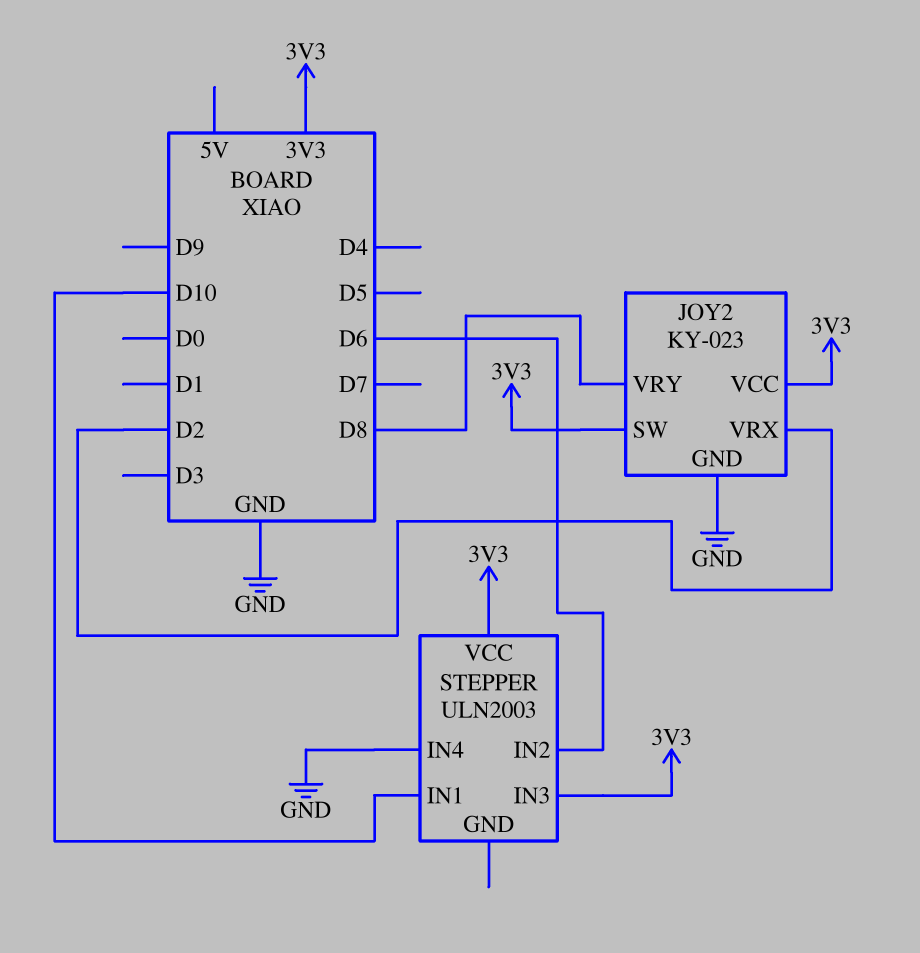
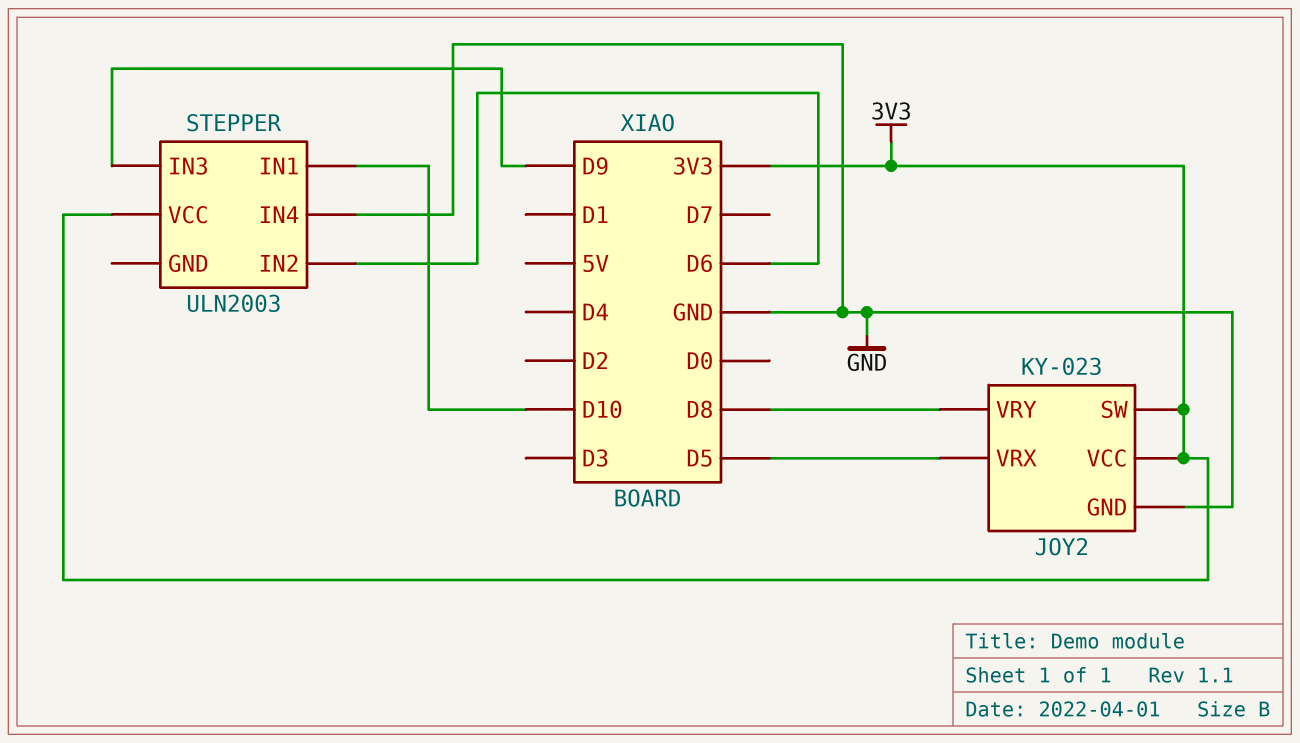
JOY2 pin VRX: D2 -> D5
STEPPER pin IN3: 3V3 -> D9

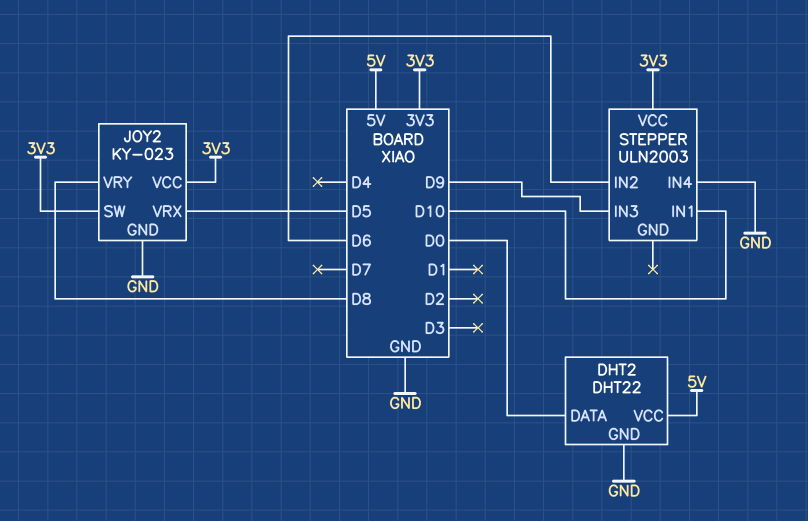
DHT2: none -> DHT22
DHT2 pin DATA: none -> D0
DHT2 pin GND: none -> GND
DHT2 pin VCC: none -> 5V

